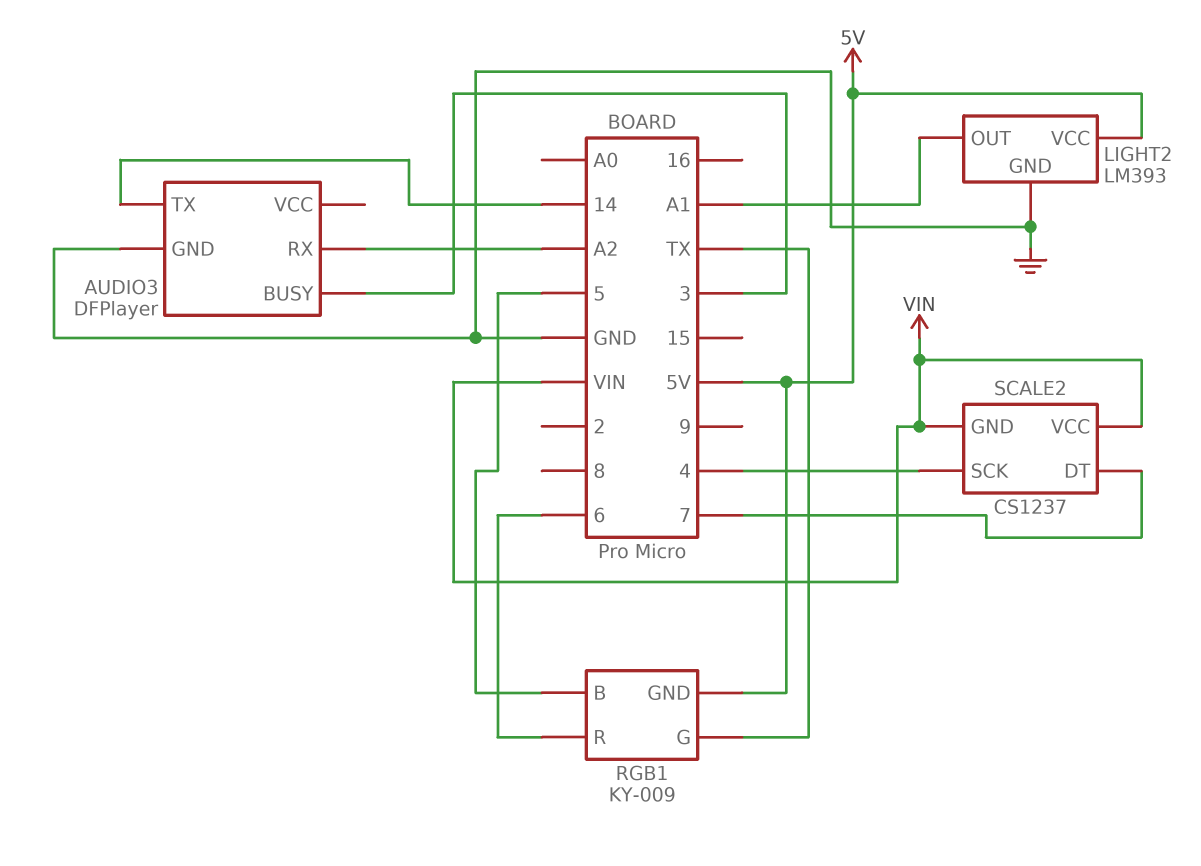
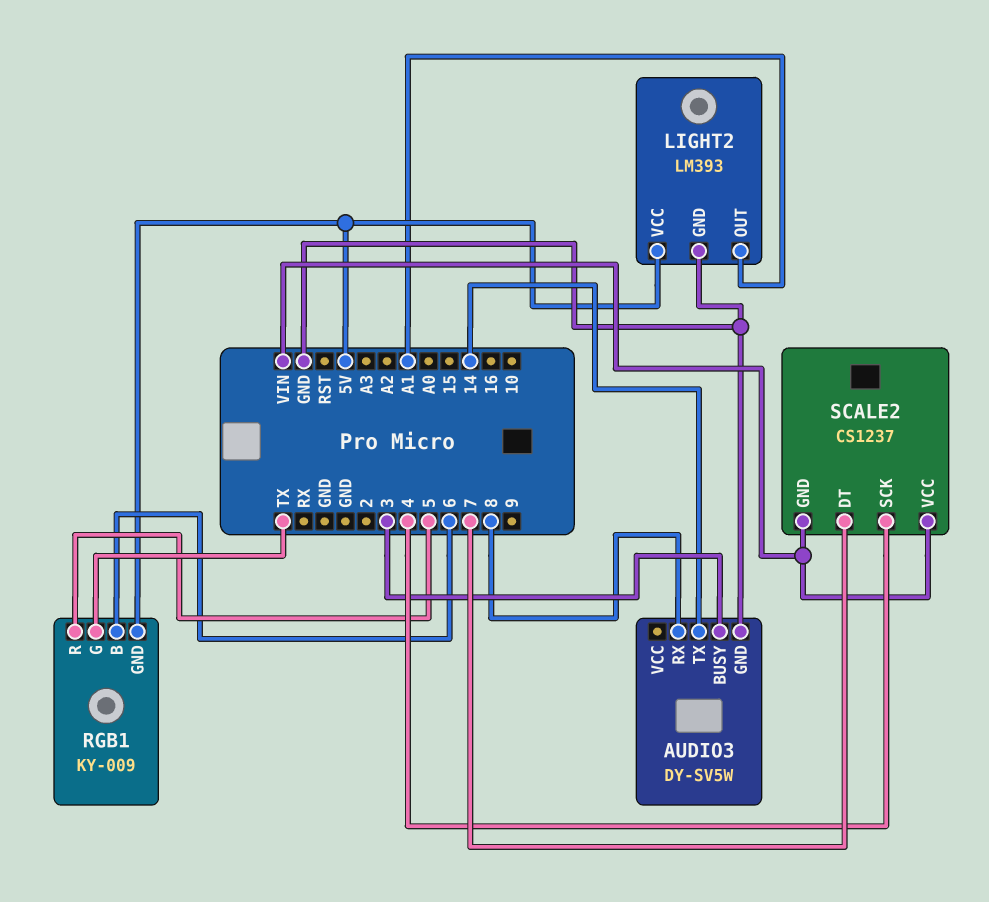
AUDIO3: DFPlayer -> DY-SV5W
AUDIO3 pin RX: A2 -> 8
RGB1 pin B: 5 -> 6
RGB1 pin R: 6 -> 5

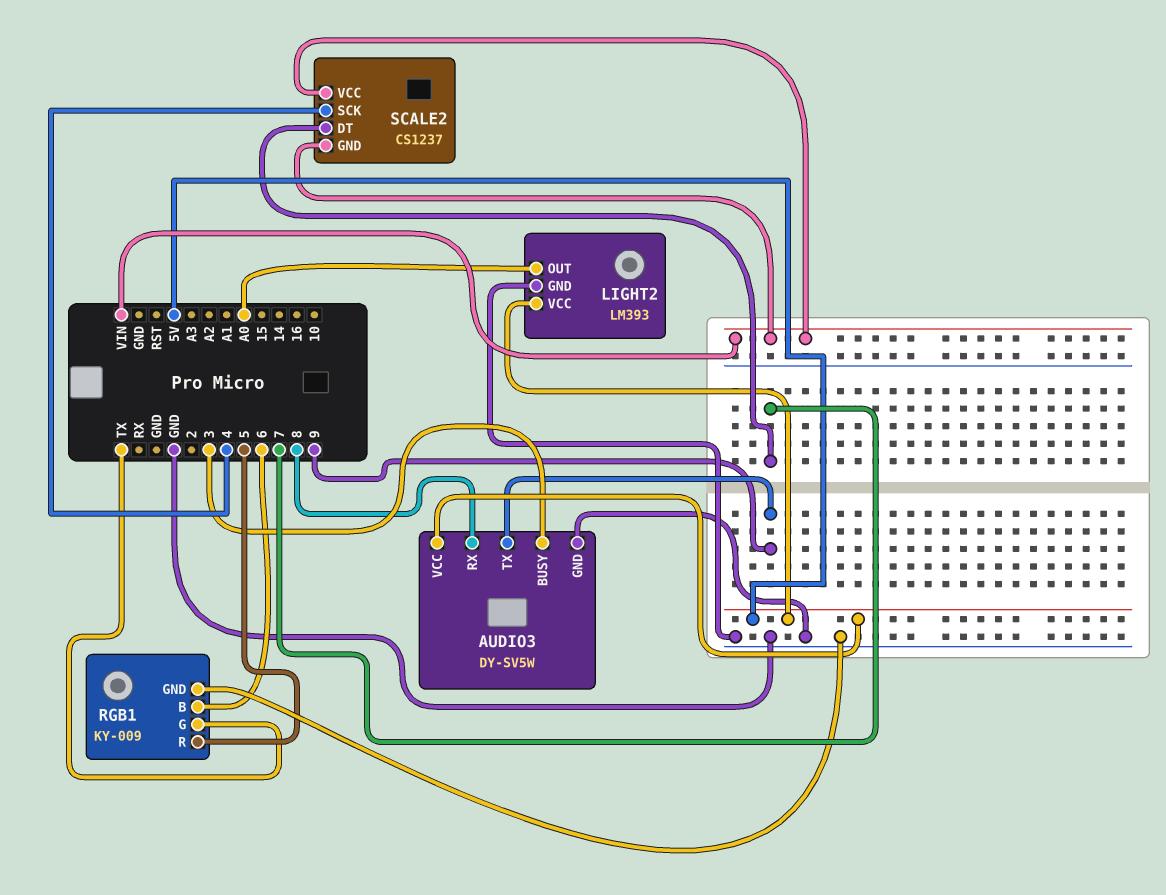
AUDIO3 pin TX: 14 -> 9
AUDIO3 pin VCC: none -> 5V
LIGHT2 pin OUT: A1 -> A0
RGB1 pin GND: 5V -> GND

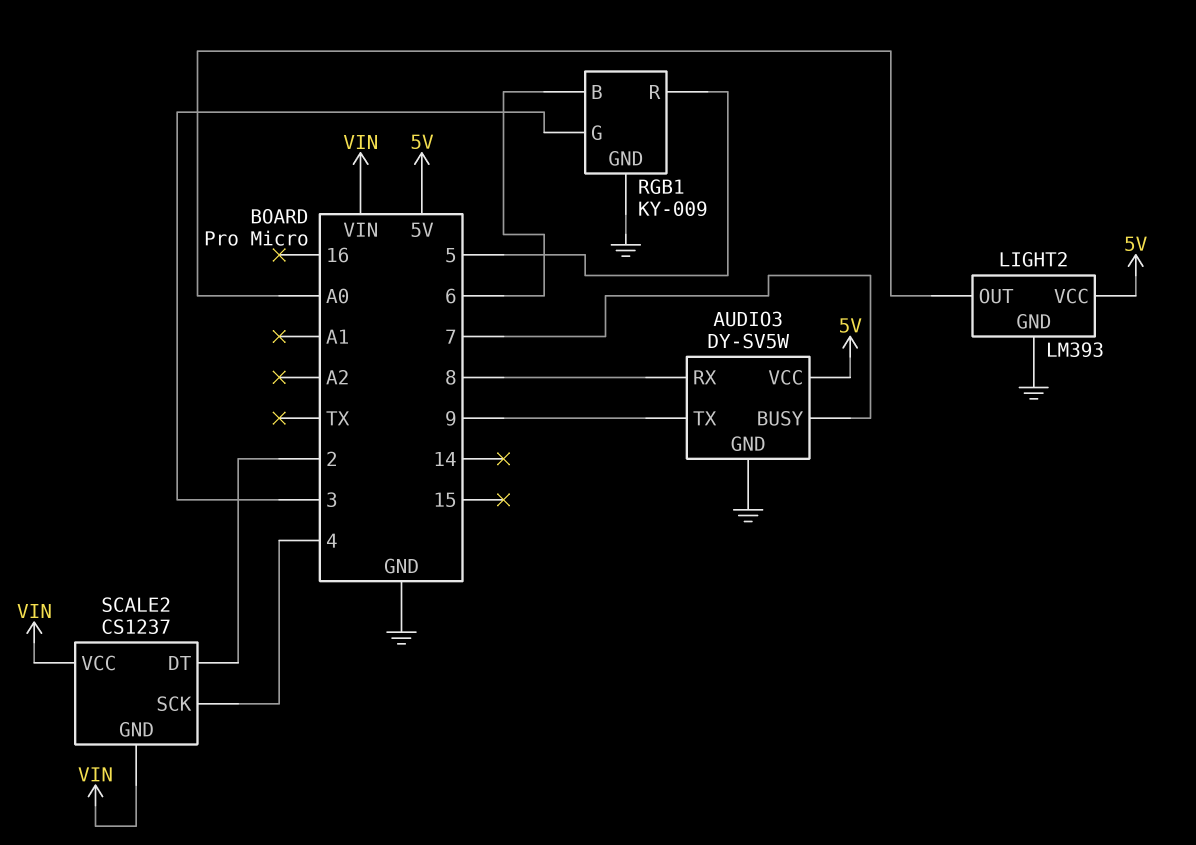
AUDIO3 pin BUSY: 3 -> 7
RGB1 pin G: TX -> 3
SCALE2 pin DT: 7 -> 2

